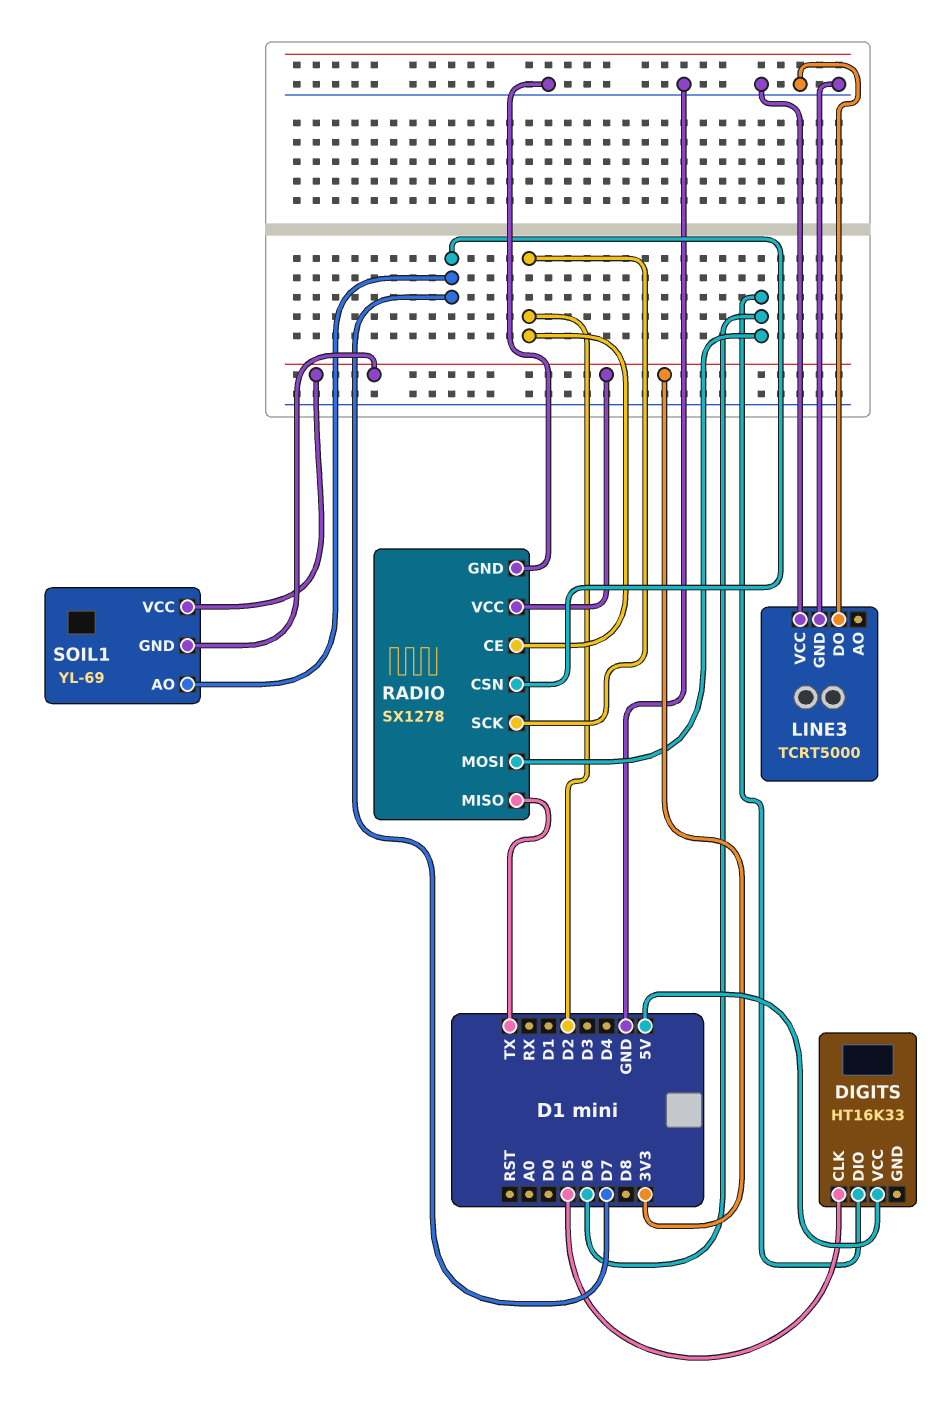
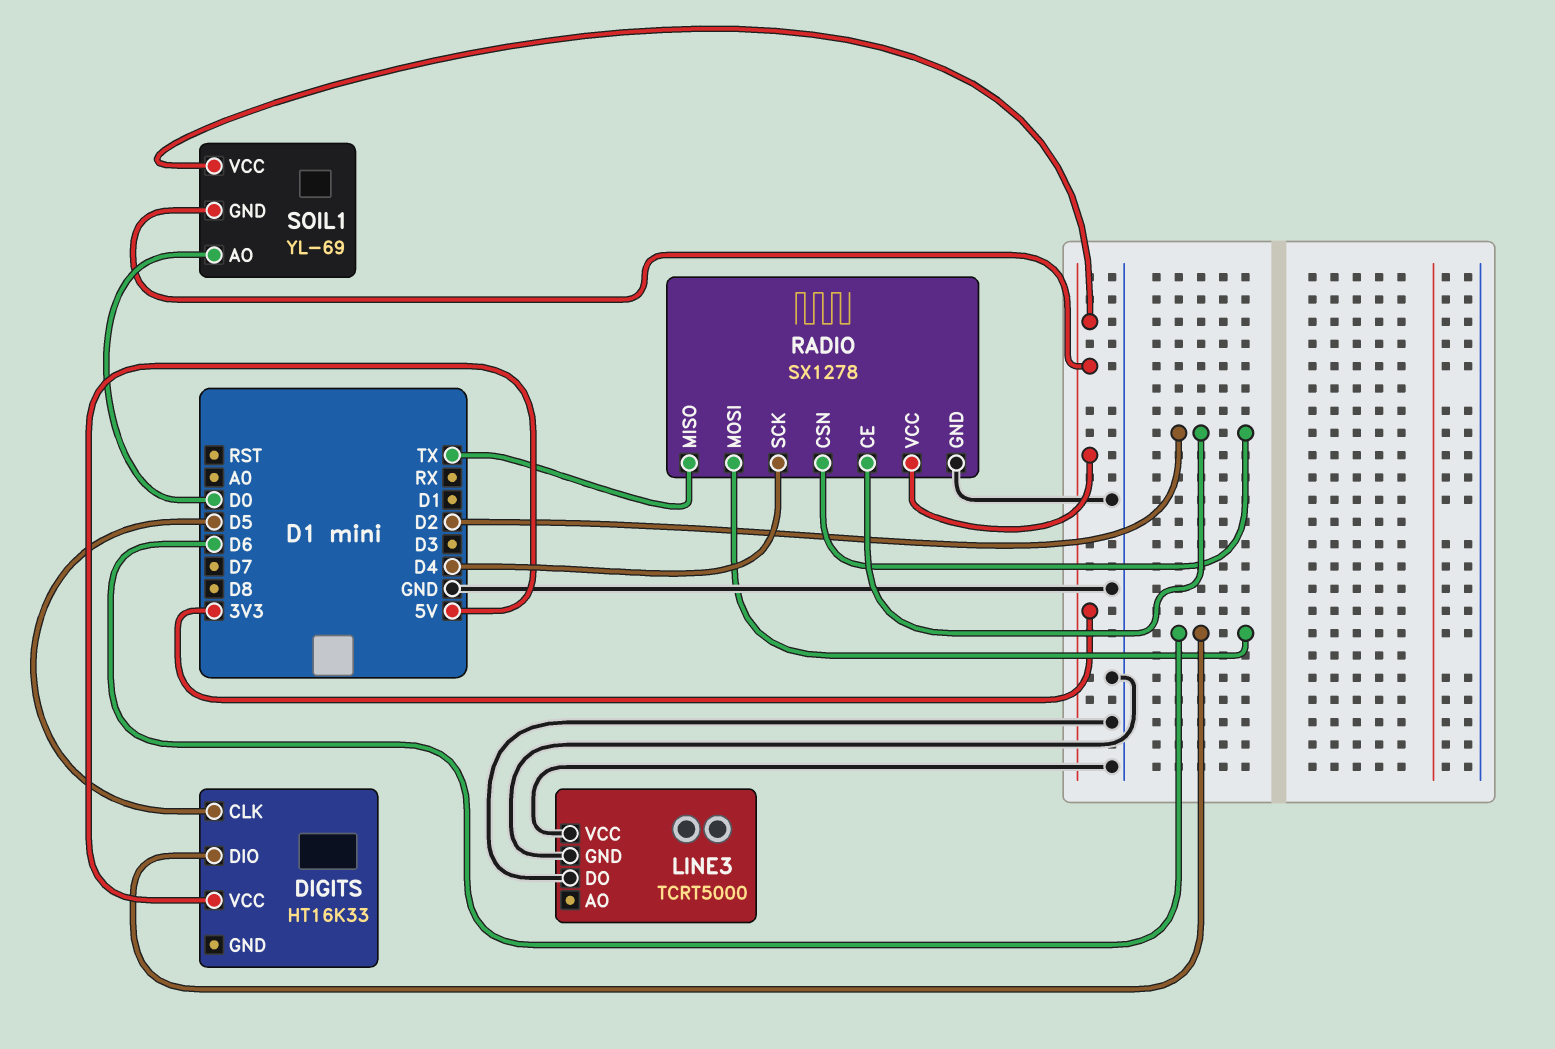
RADIO pin CSN: D7 -> D2
RADIO pin SCK: D2 -> D4
SOIL1 pin AO: D7 -> D0

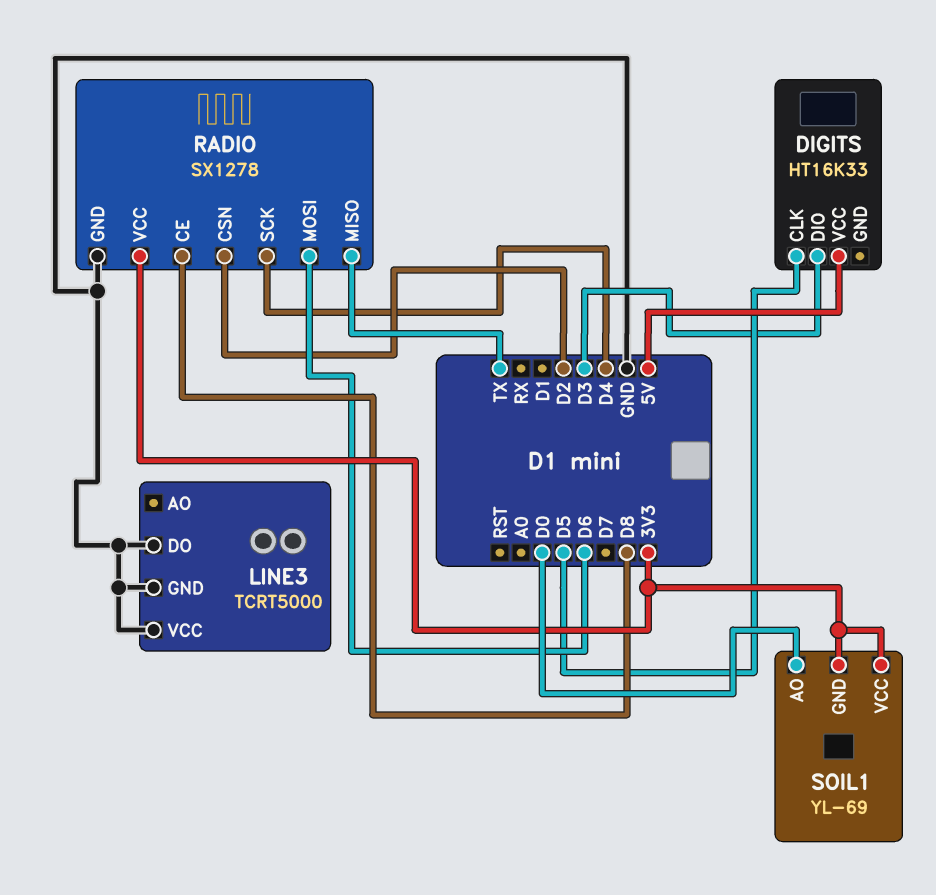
DIGITS pin DIO: D6 -> D3
RADIO pin CE: D2 -> D8

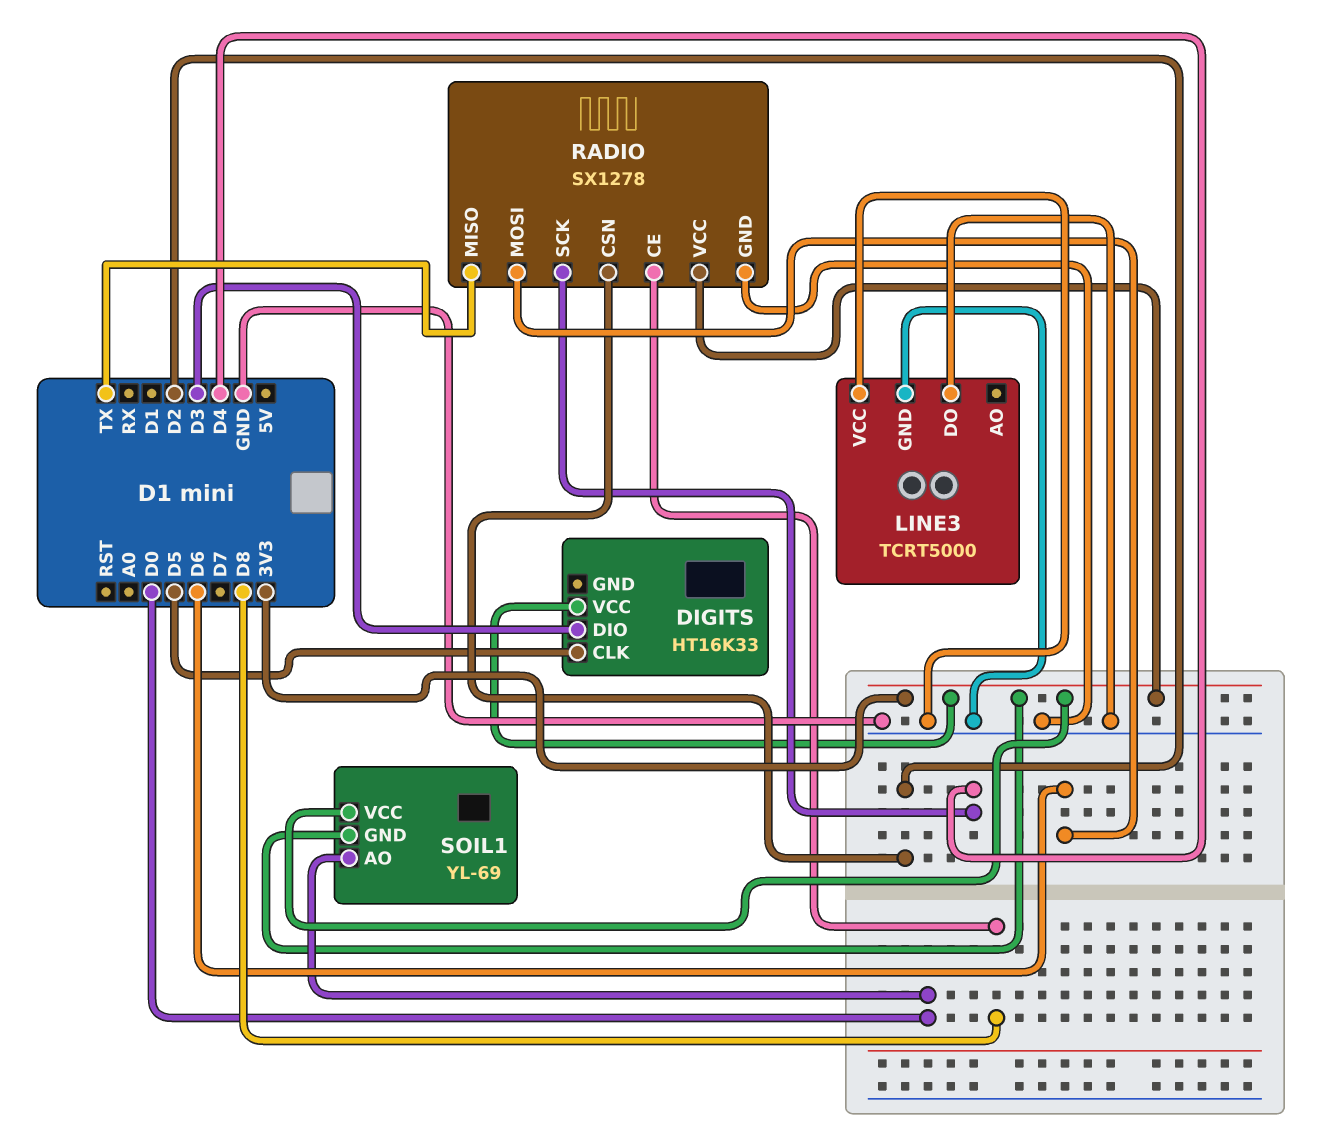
DIGITS pin VCC: 5V -> 3V3

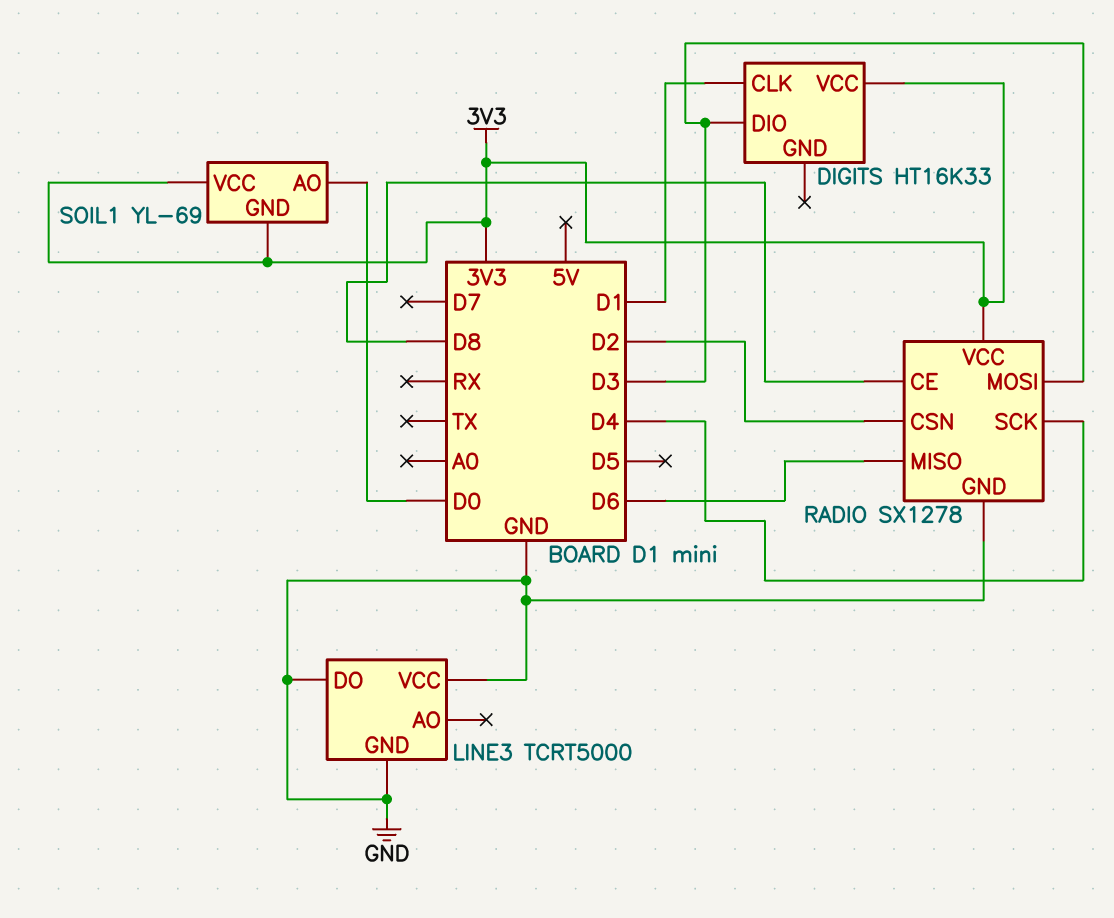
DIGITS pin CLK: D5 -> D1
RADIO pin MISO: TX -> D6
RADIO pin MOSI: D6 -> D3

